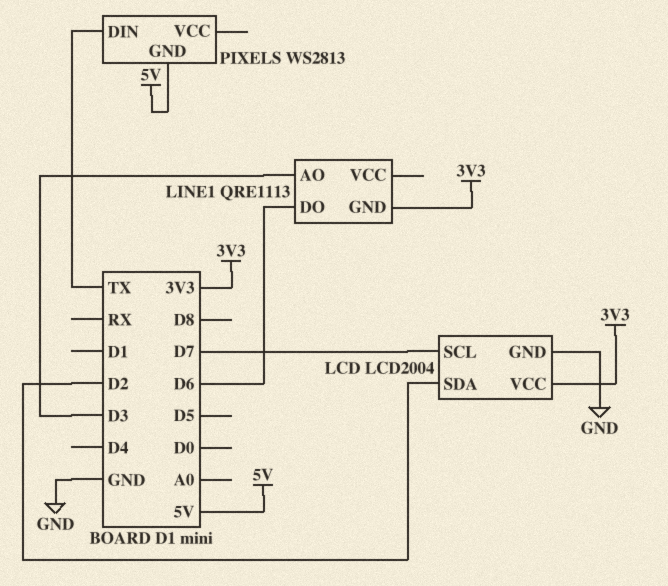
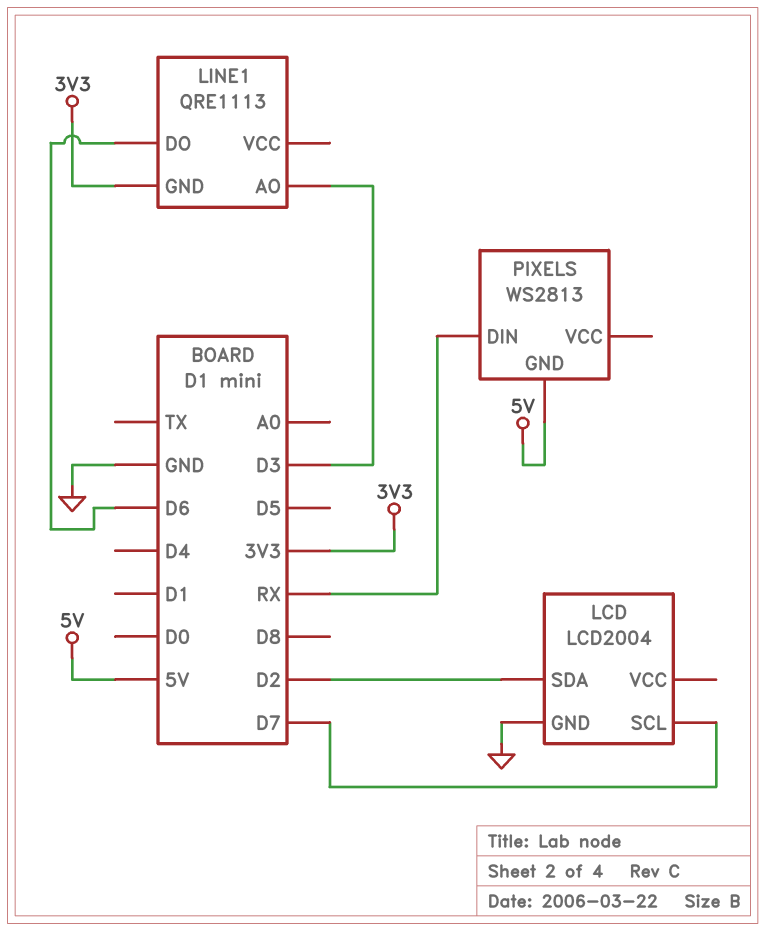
LCD pin VCC: 3V3 -> none
PIXELS pin DIN: TX -> RX

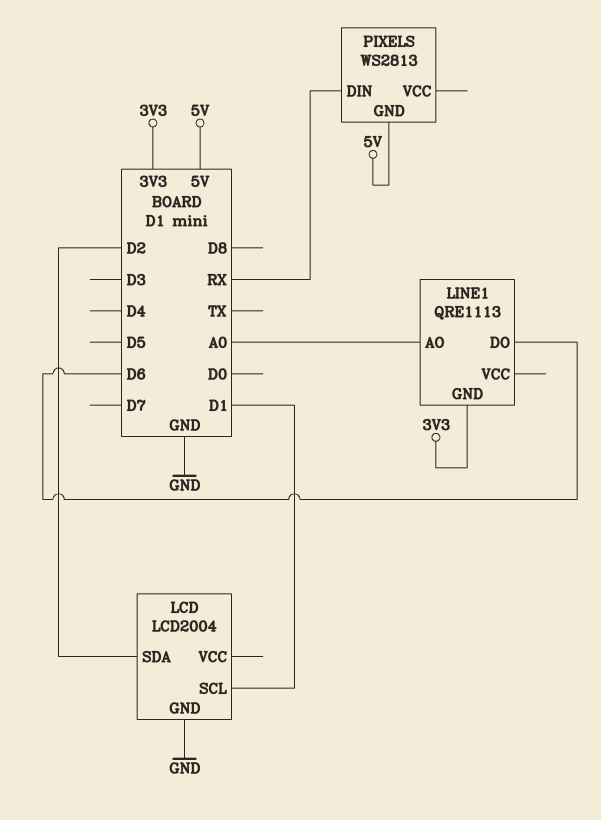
LCD pin SCL: D7 -> D1
LINE1 pin AO: D3 -> A0

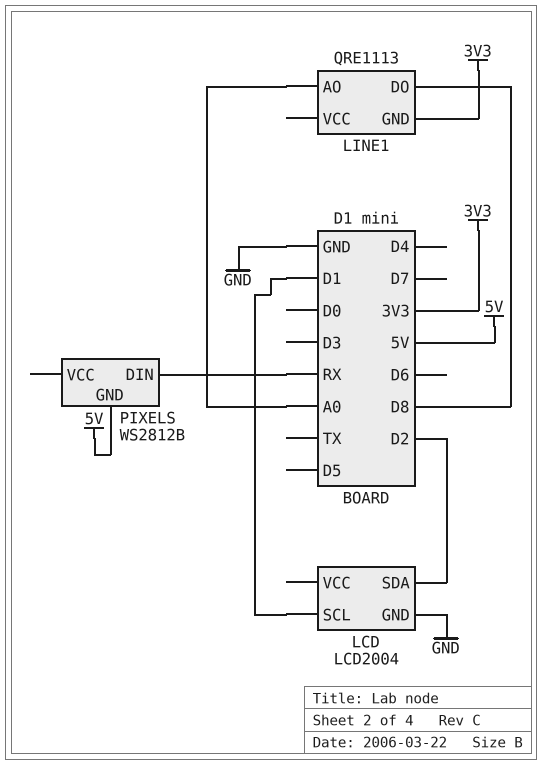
LINE1 pin DO: D6 -> D8
PIXELS: WS2813 -> WS2812B

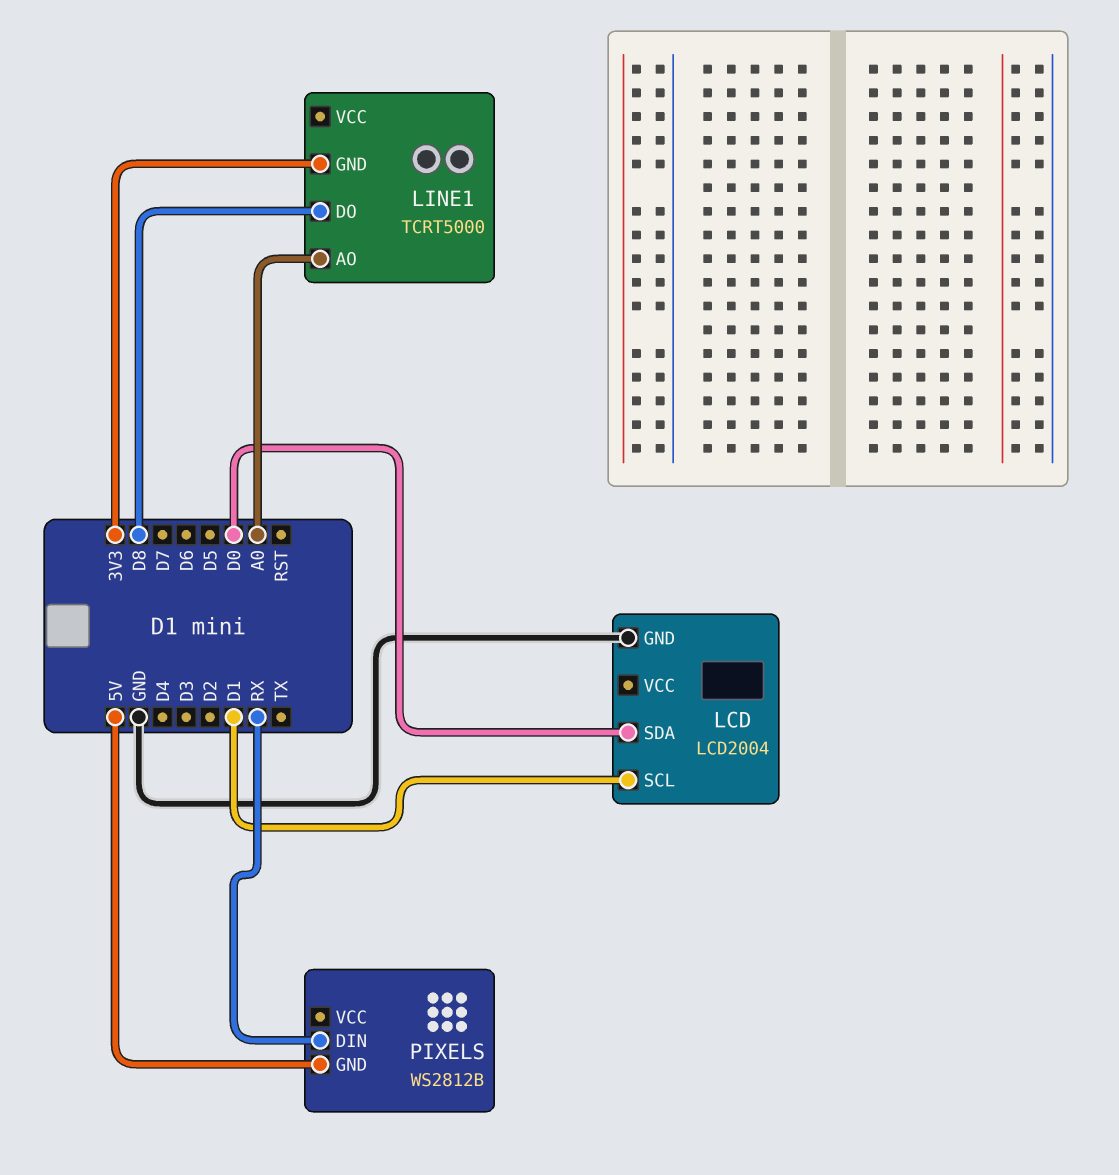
LCD pin SDA: D2 -> D0
LINE1: QRE1113 -> TCRT5000

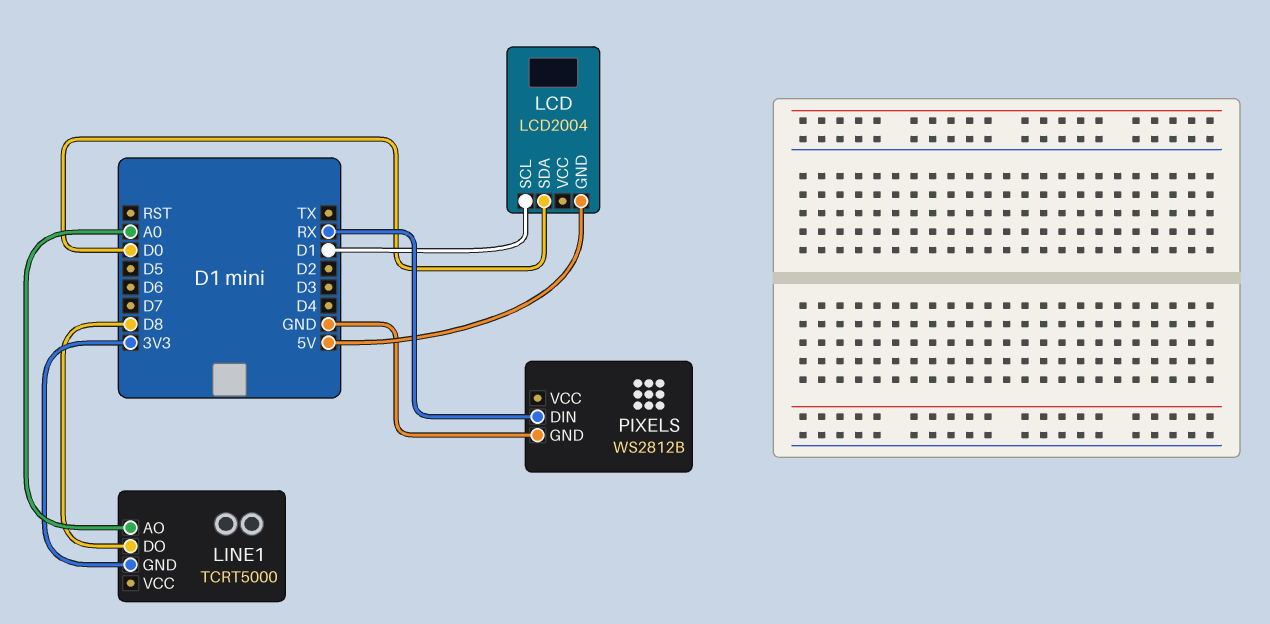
LCD pin GND: GND -> 5V
PIXELS pin GND: 5V -> GND

